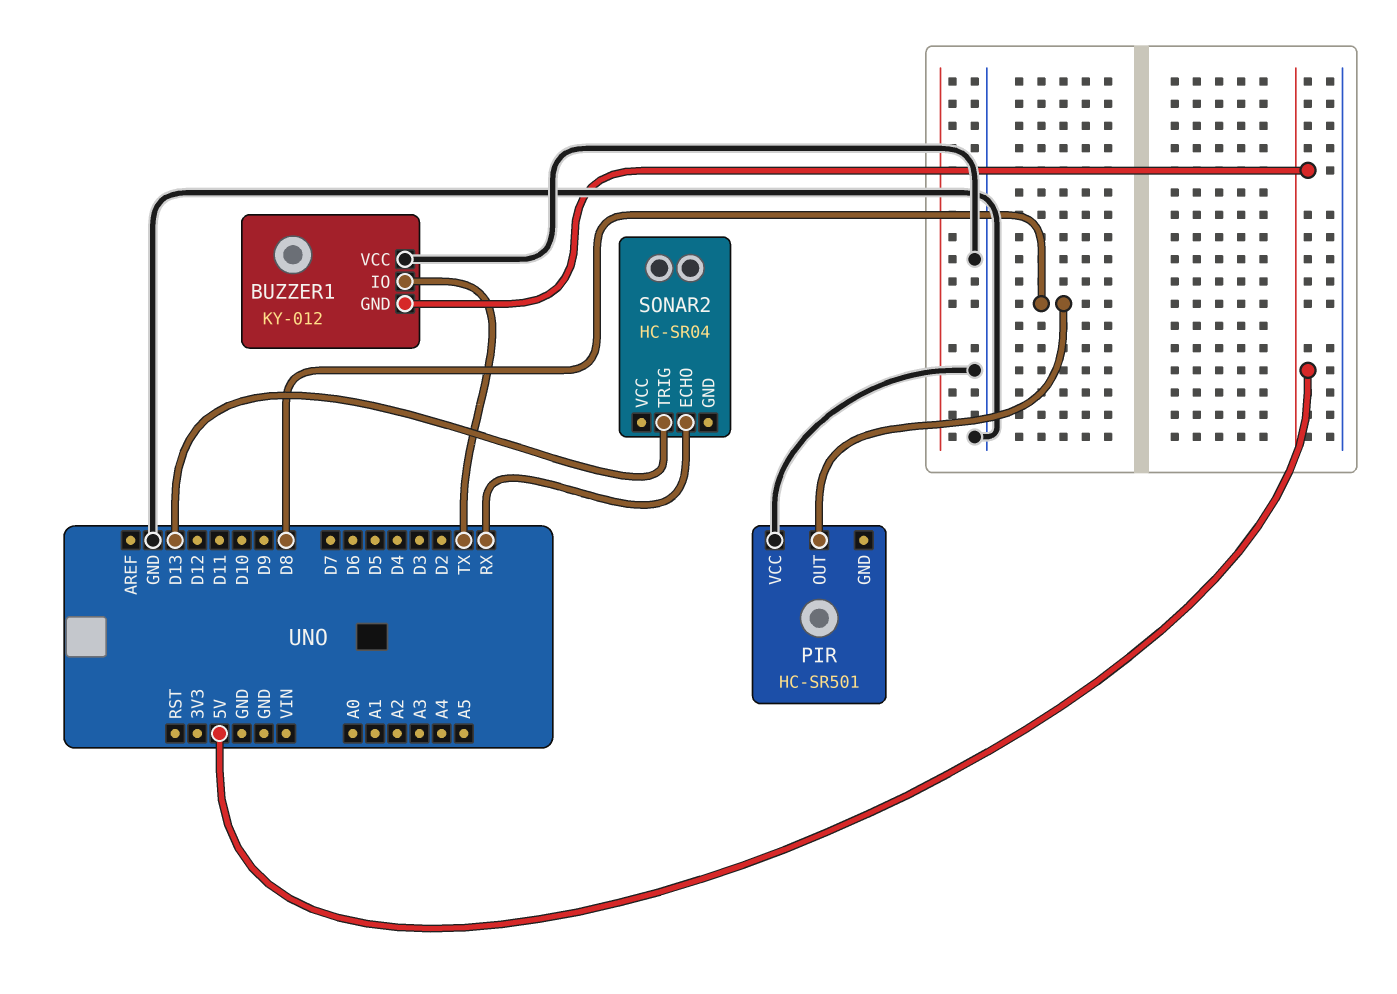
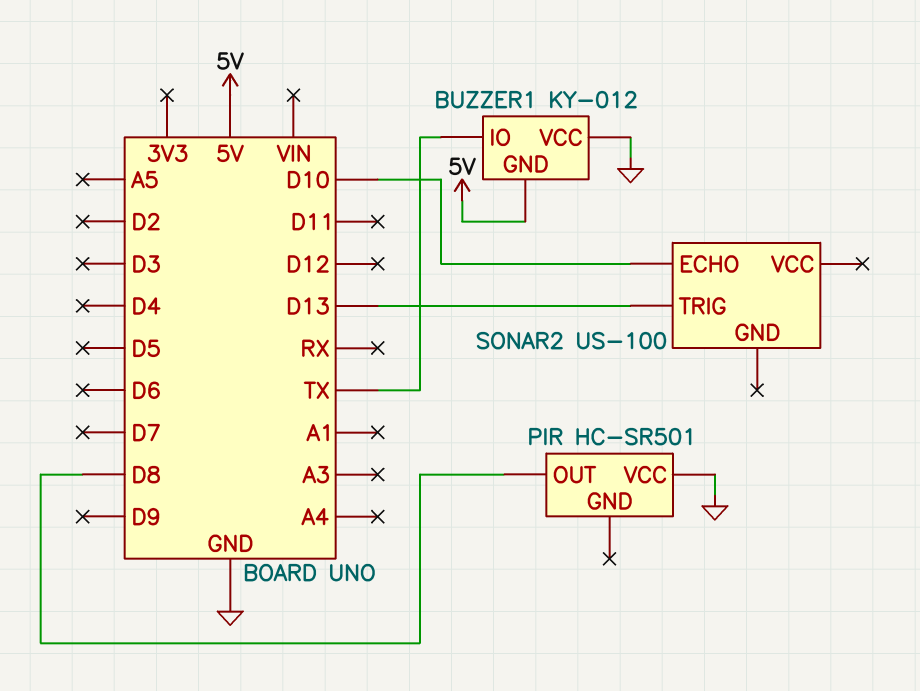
SONAR2: HC-SR04 -> US-100
SONAR2 pin ECHO: RX -> D10

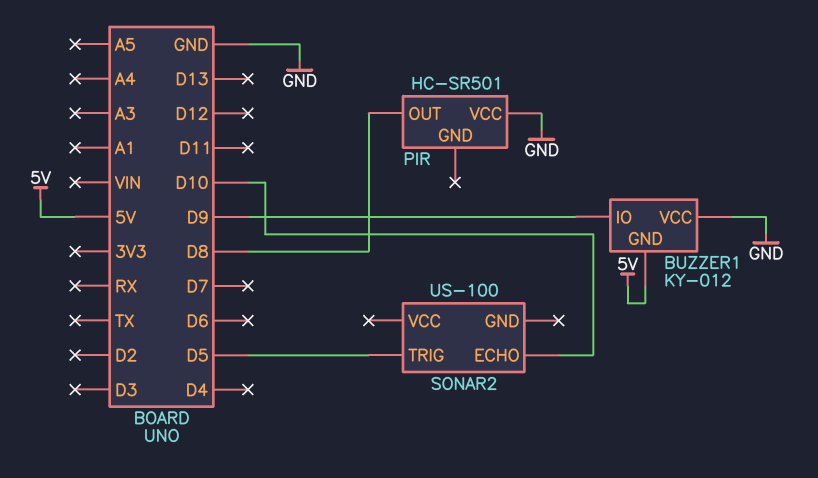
BUZZER1 pin IO: TX -> D9
SONAR2 pin TRIG: D13 -> D5

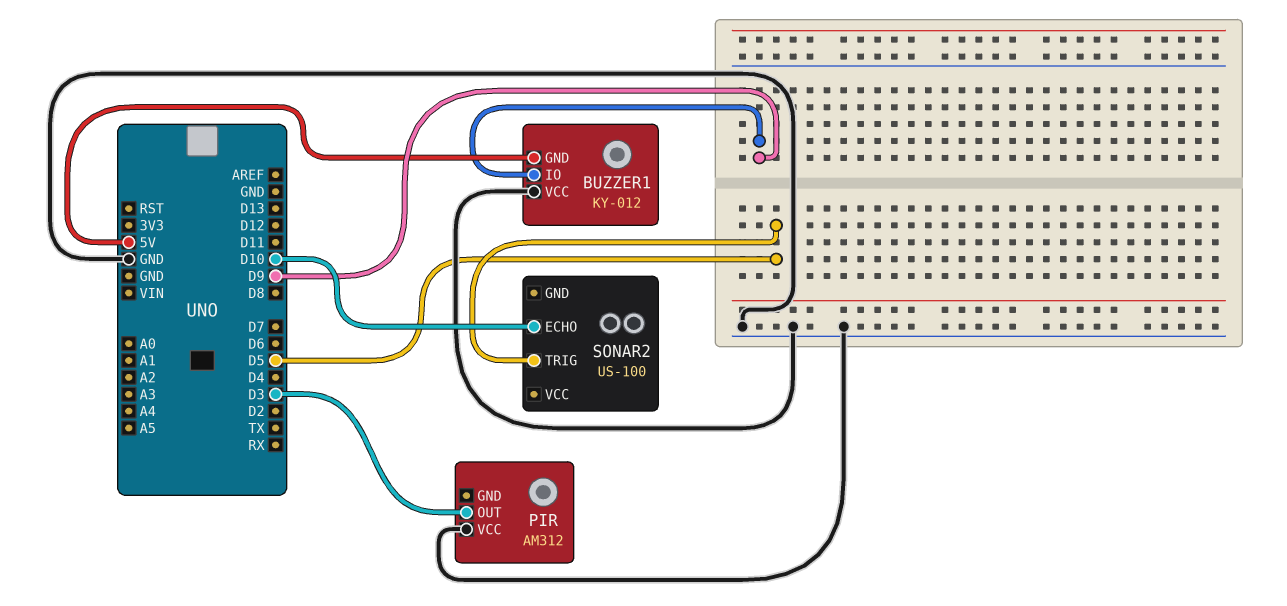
PIR: HC-SR501 -> AM312
PIR pin OUT: D8 -> D3

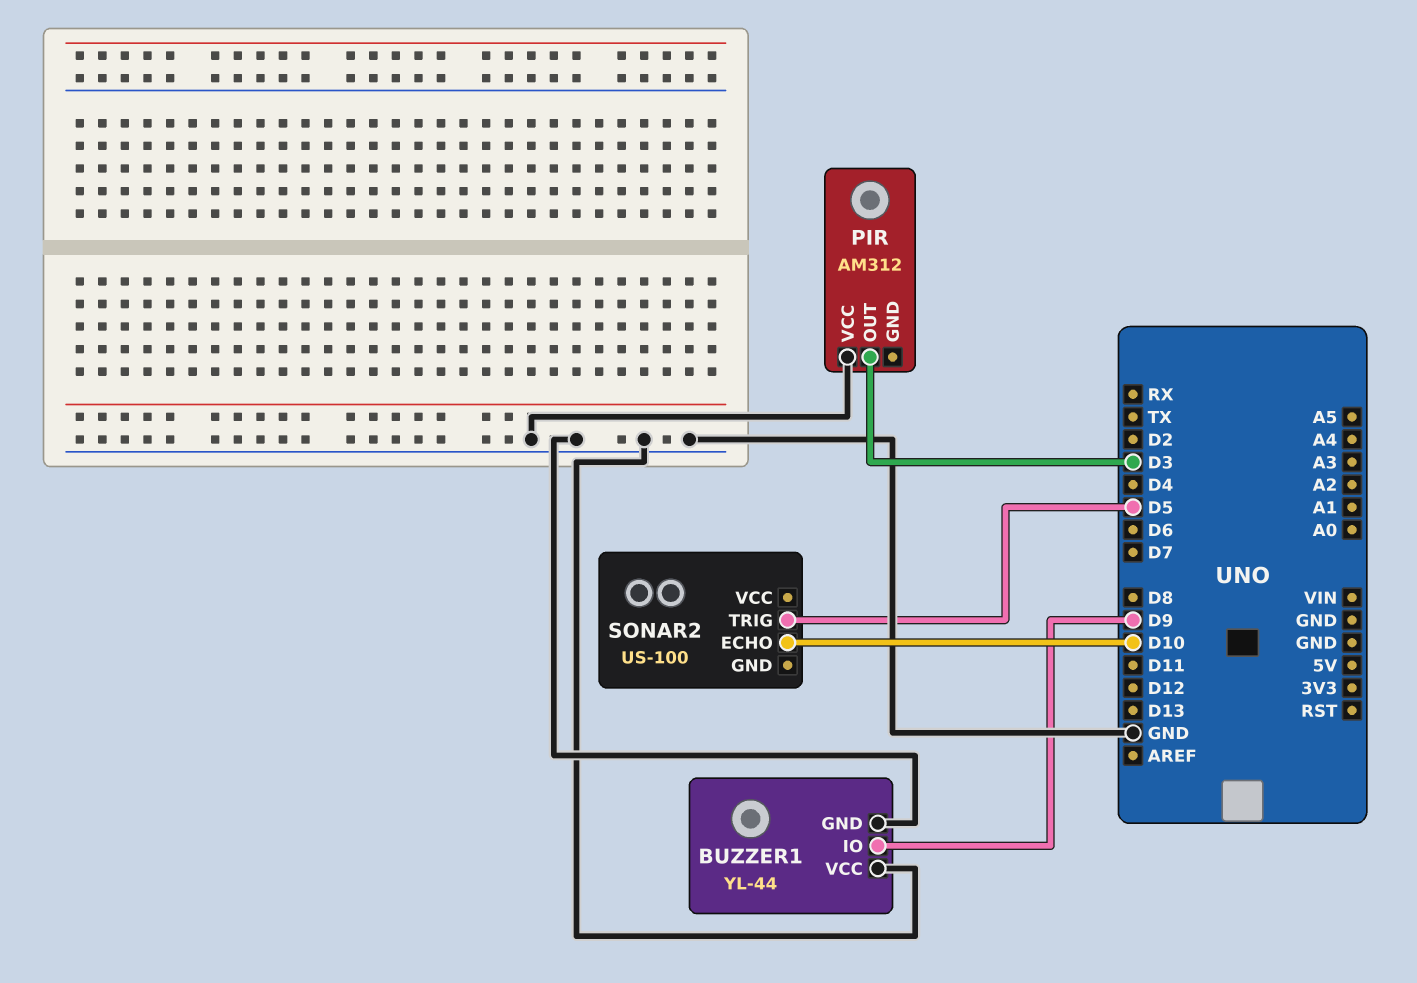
BUZZER1: KY-012 -> YL-44
BUZZER1 pin GND: 5V -> GND

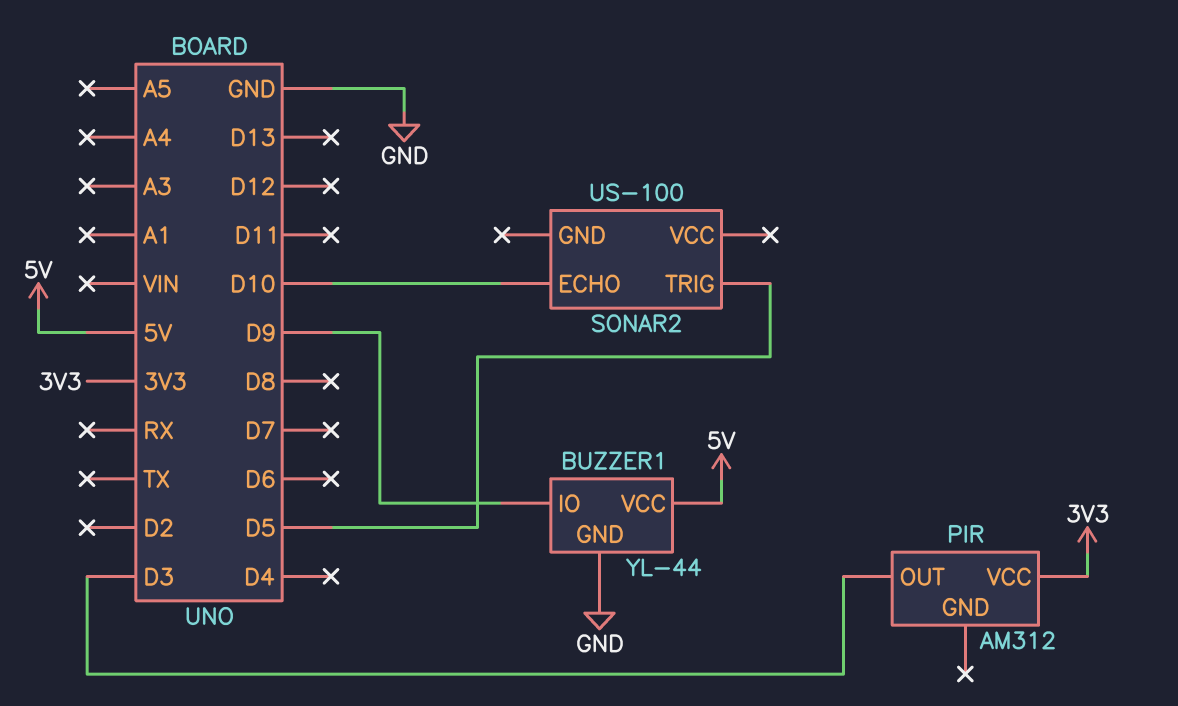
BUZZER1 pin VCC: GND -> 5V
PIR pin VCC: GND -> 3V3

